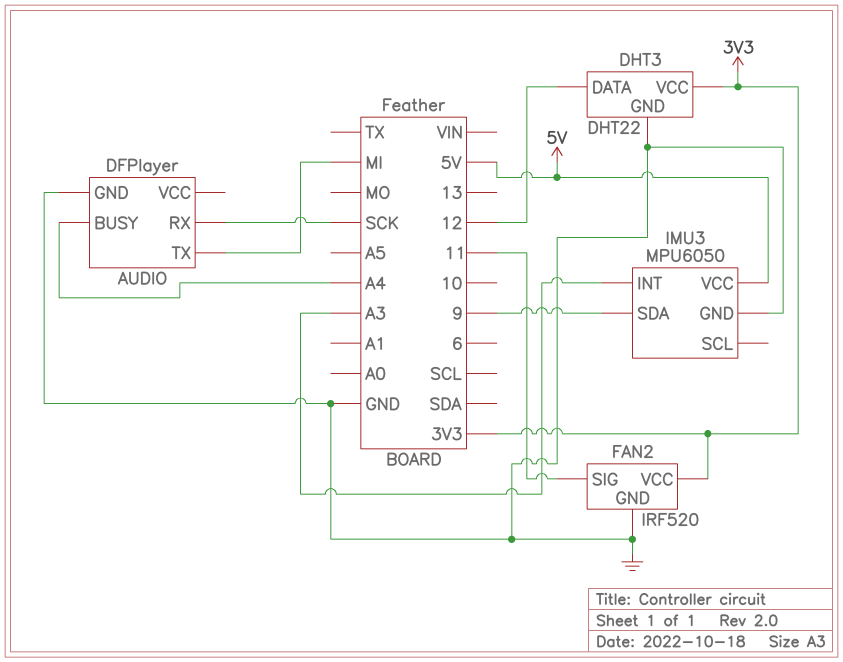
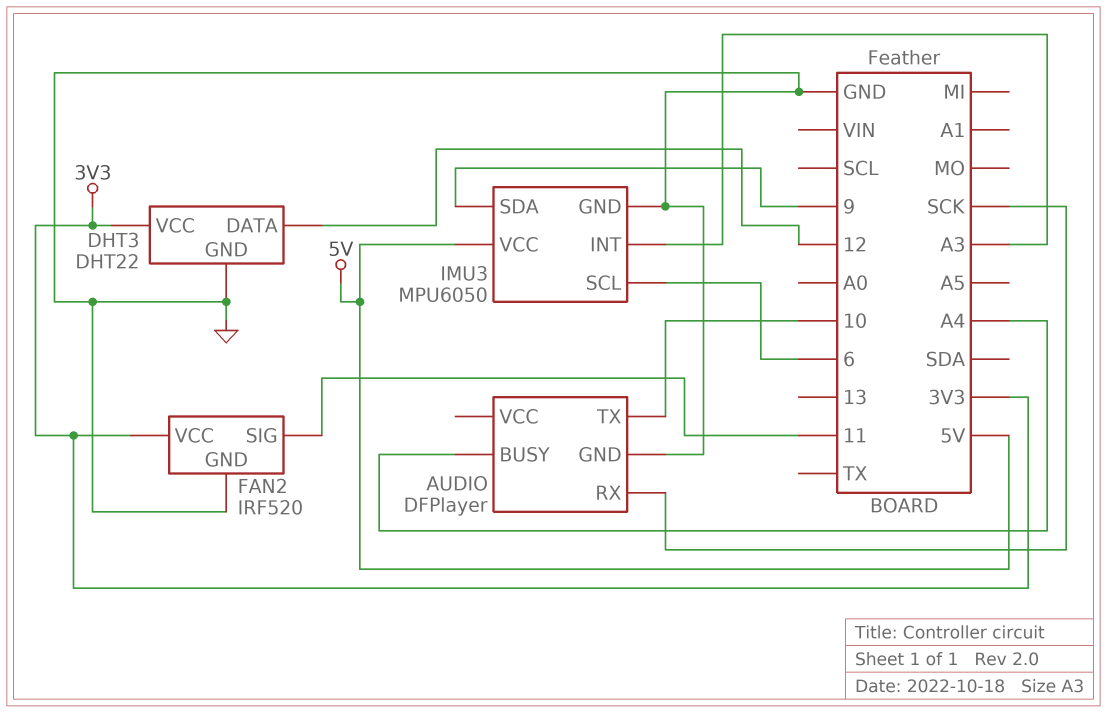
AUDIO pin TX: MI -> 10
IMU3 pin SCL: none -> 6

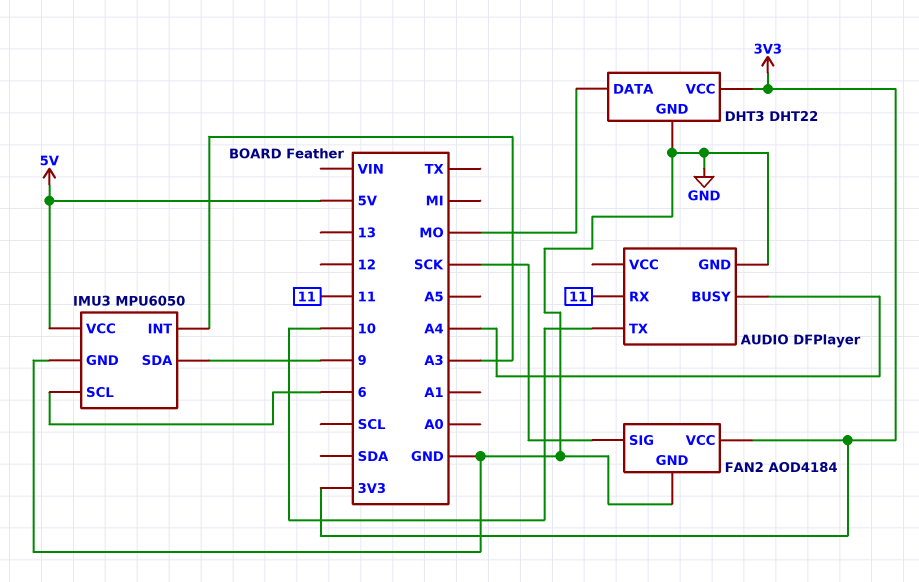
AUDIO pin RX: SCK -> 11
DHT3 pin DATA: 12 -> MO
FAN2: IRF520 -> AOD4184
FAN2 pin SIG: 11 -> SCK

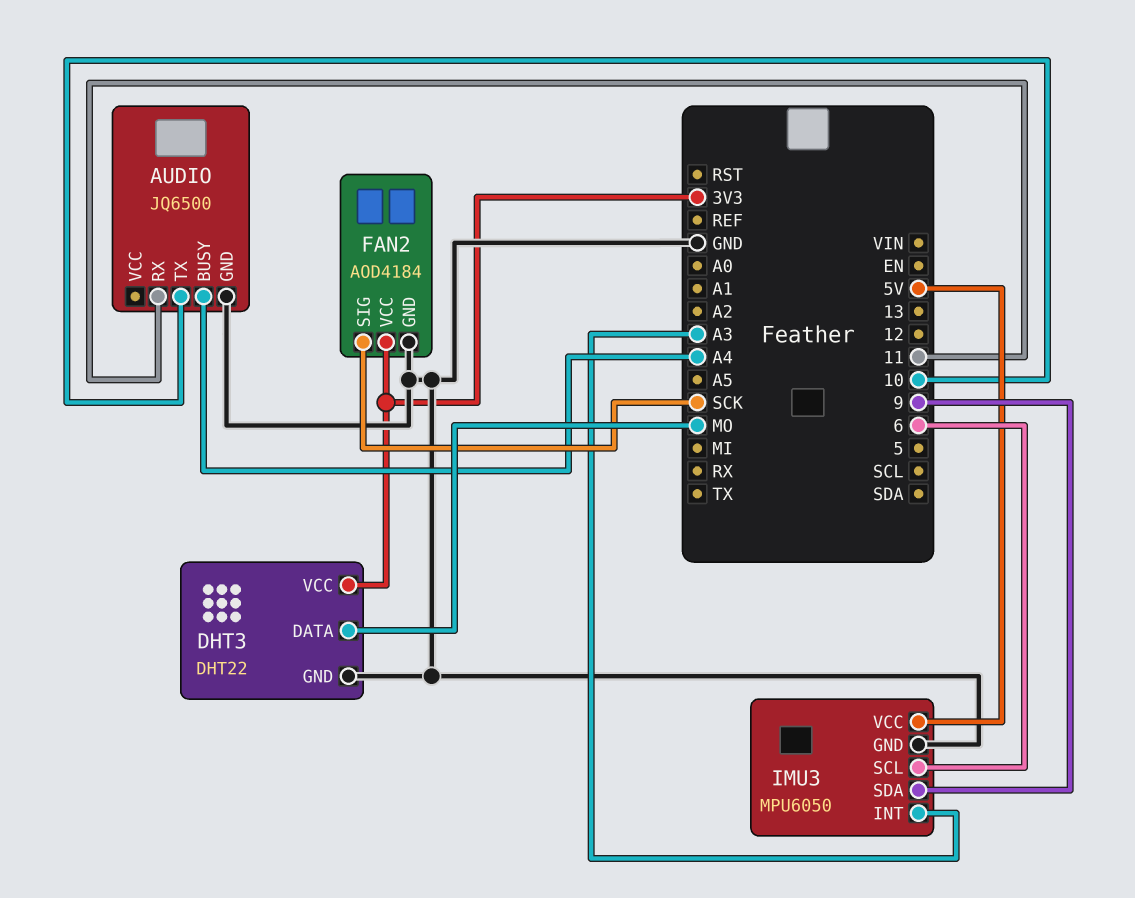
AUDIO: DFPlayer -> JQ6500

